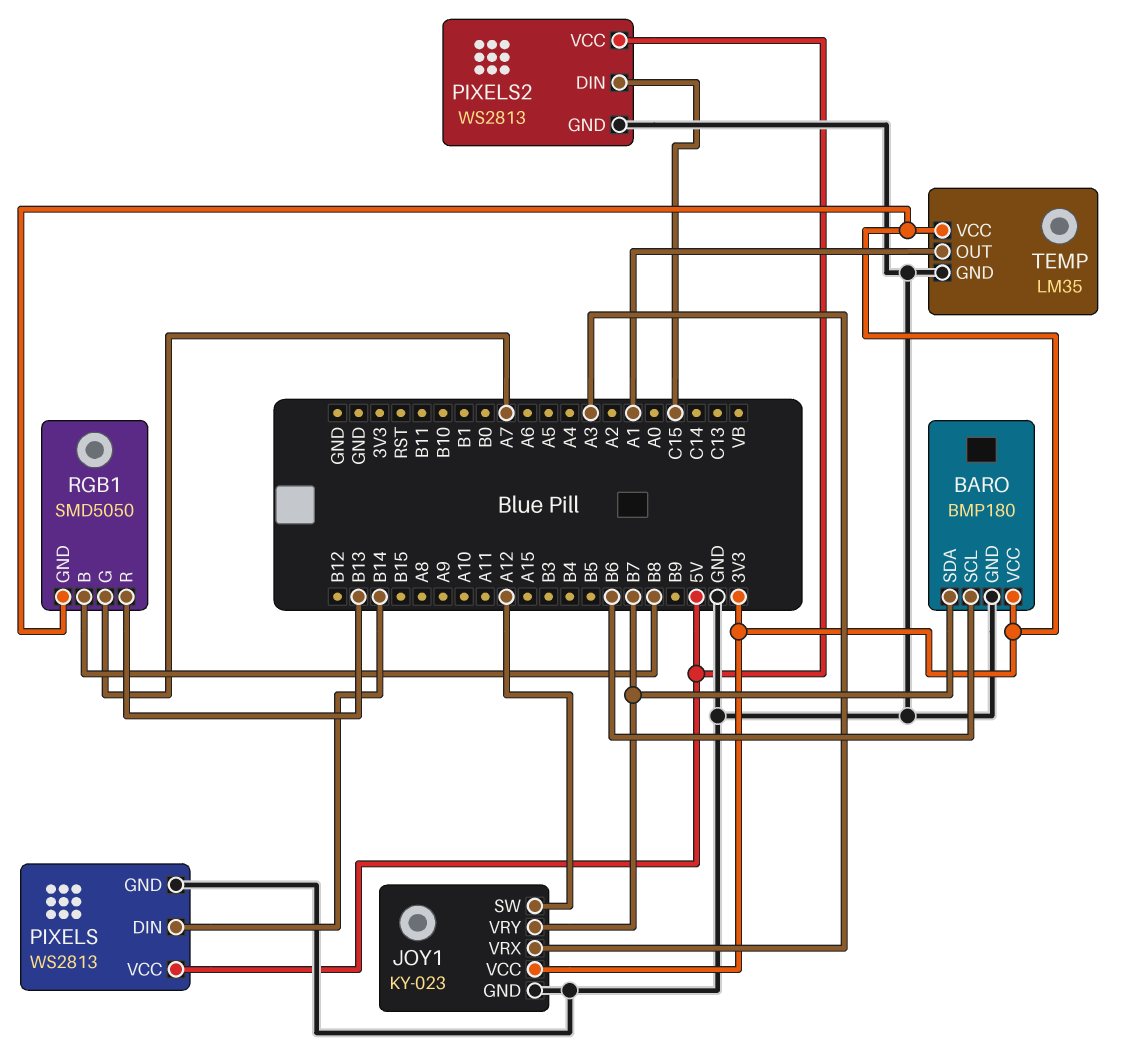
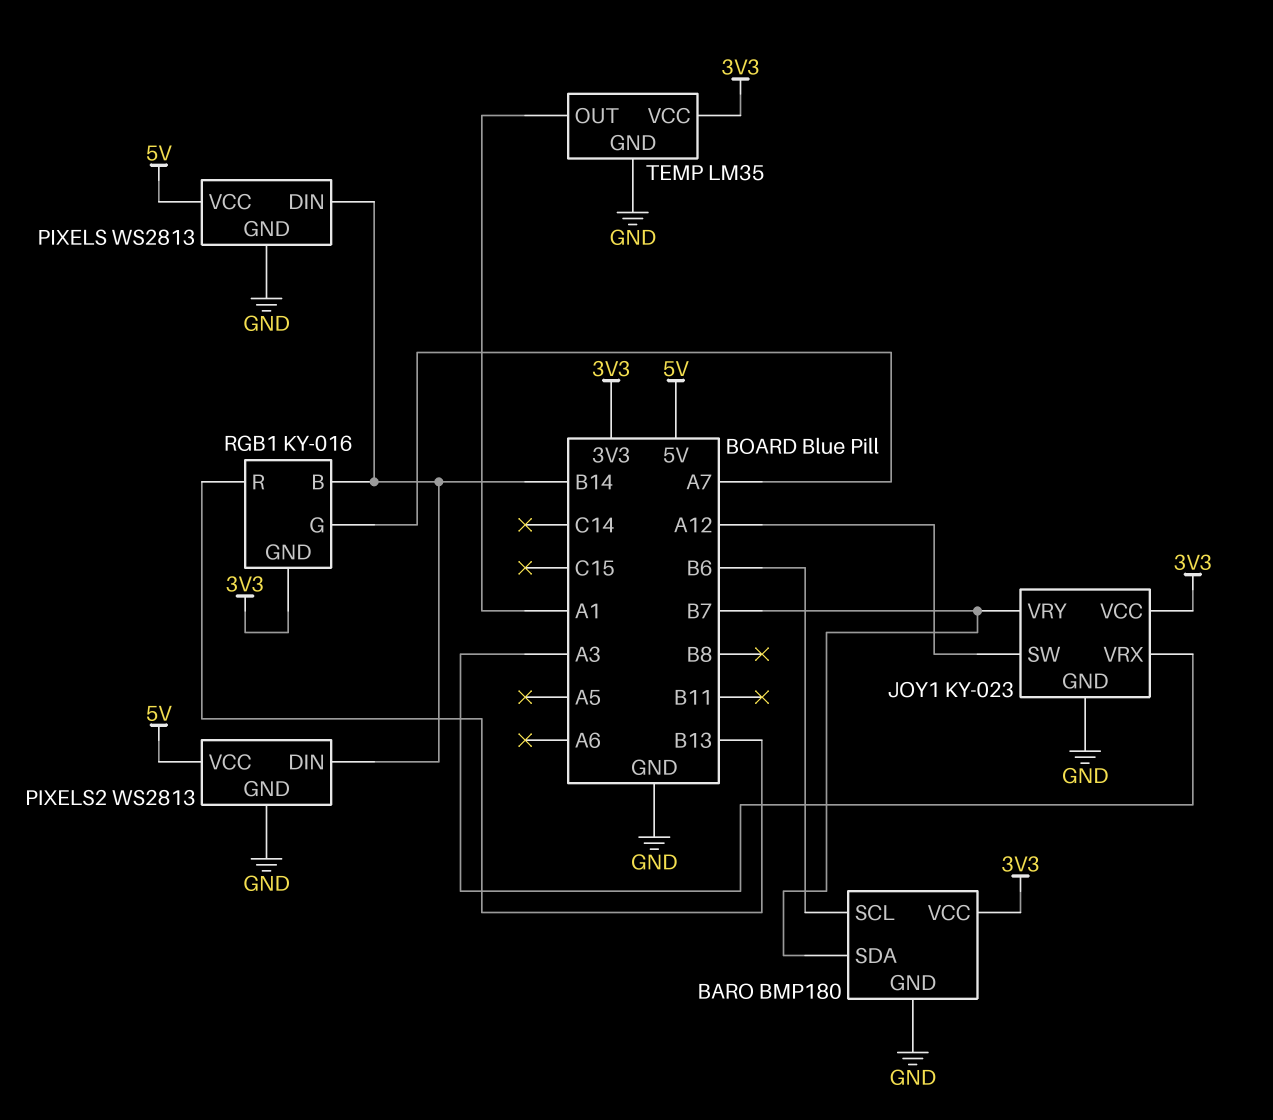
PIXELS2 pin DIN: C15 -> B14
RGB1: SMD5050 -> KY-016
RGB1 pin B: B8 -> B14

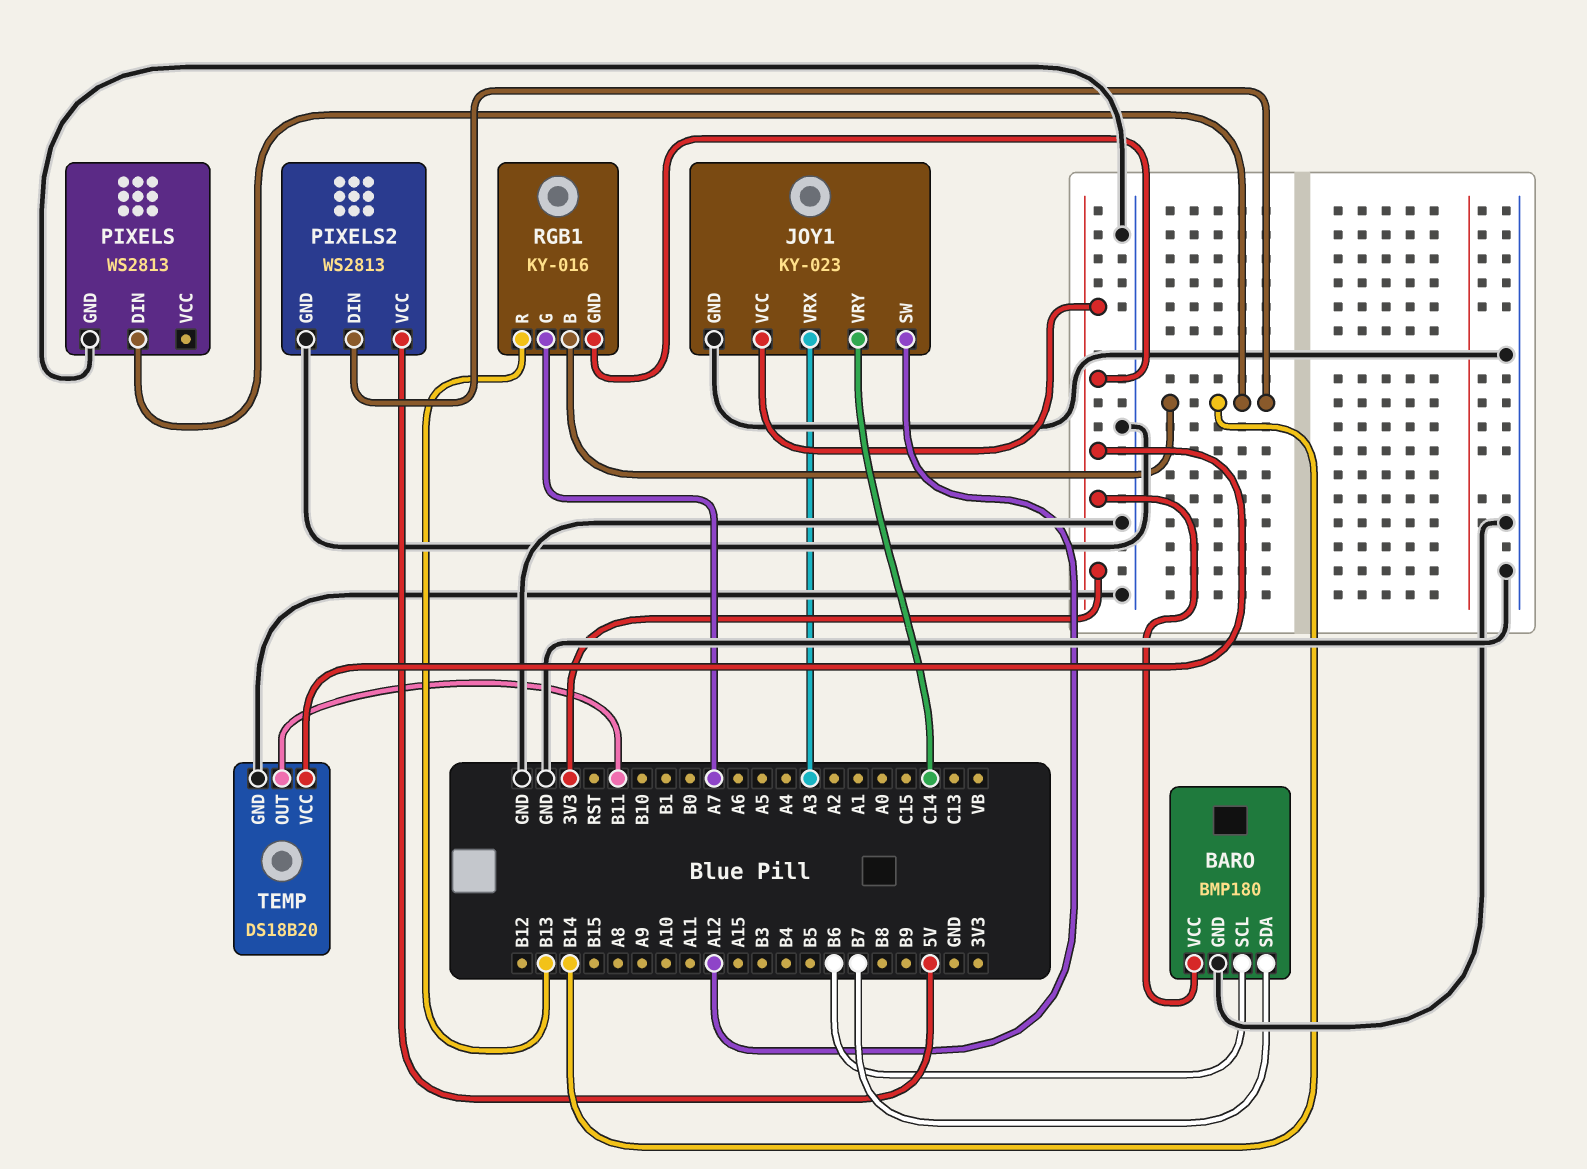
JOY1 pin VRY: B7 -> C14
PIXELS pin VCC: 5V -> none
TEMP: LM35 -> DS18B20
TEMP pin OUT: A1 -> B11

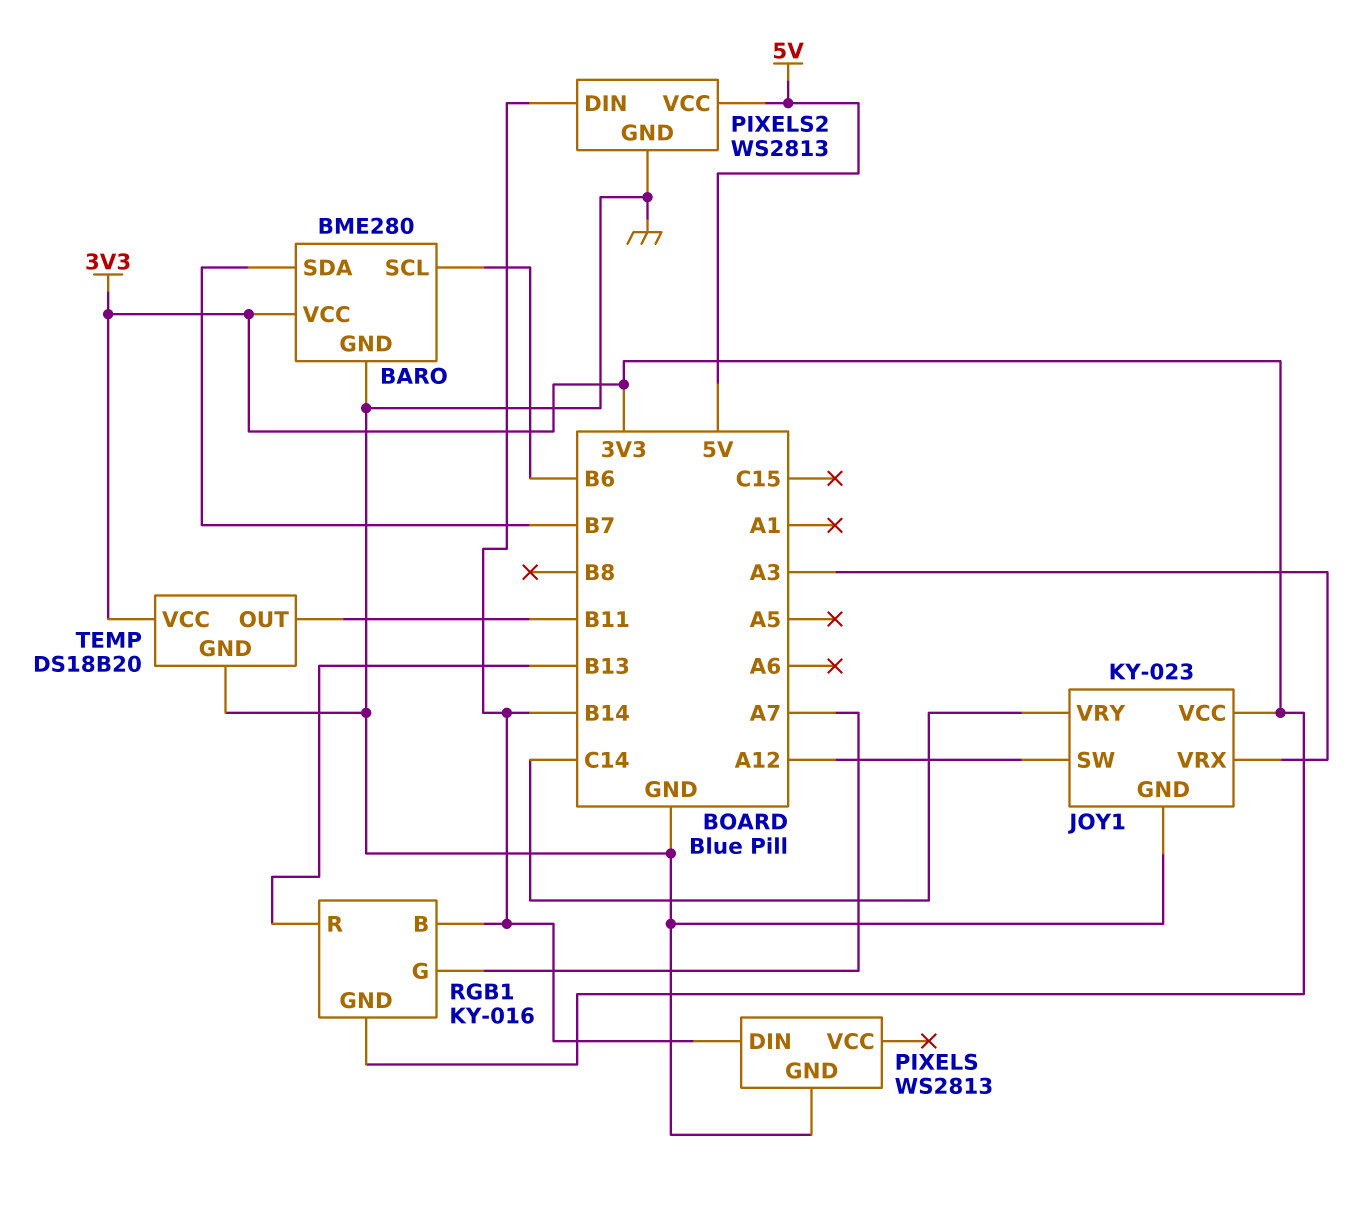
BARO: BMP180 -> BME280

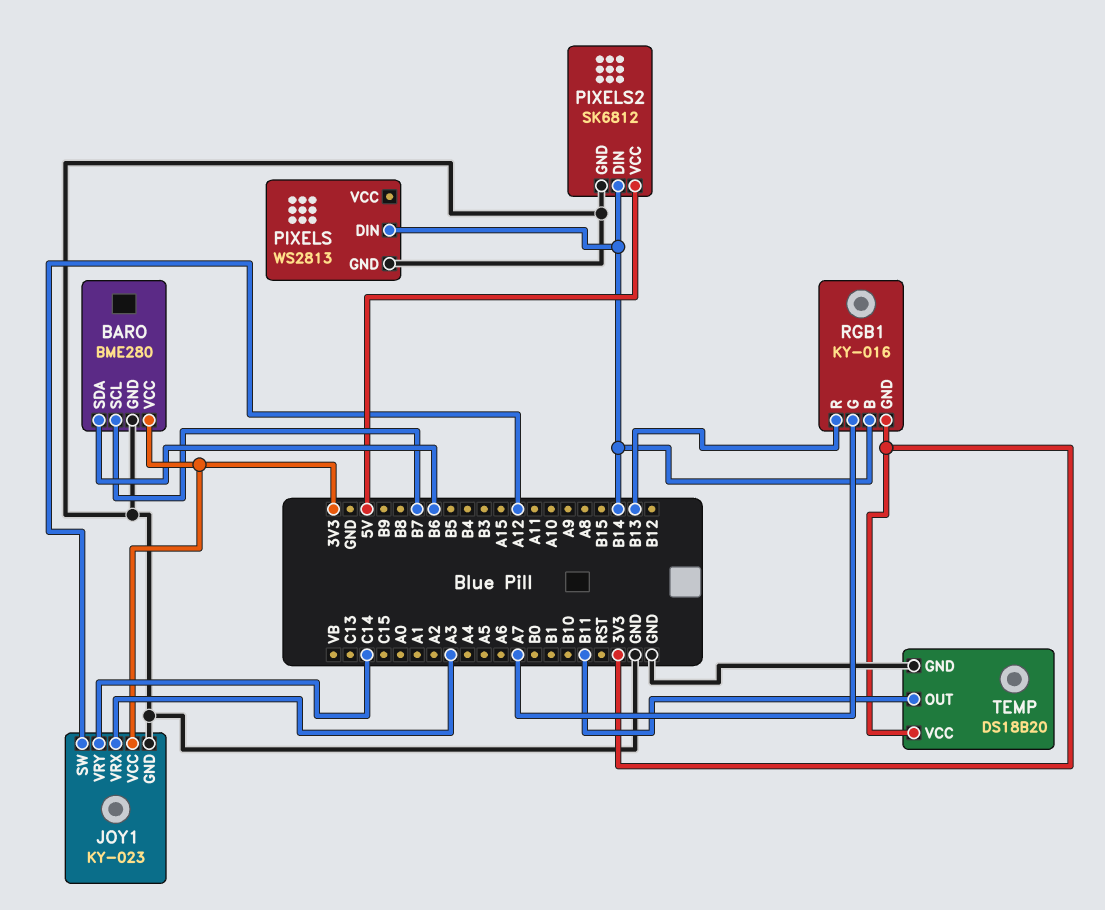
BARO pin SCL: B6 -> B7
BARO pin SDA: B7 -> B6
PIXELS2: WS2813 -> SK6812

